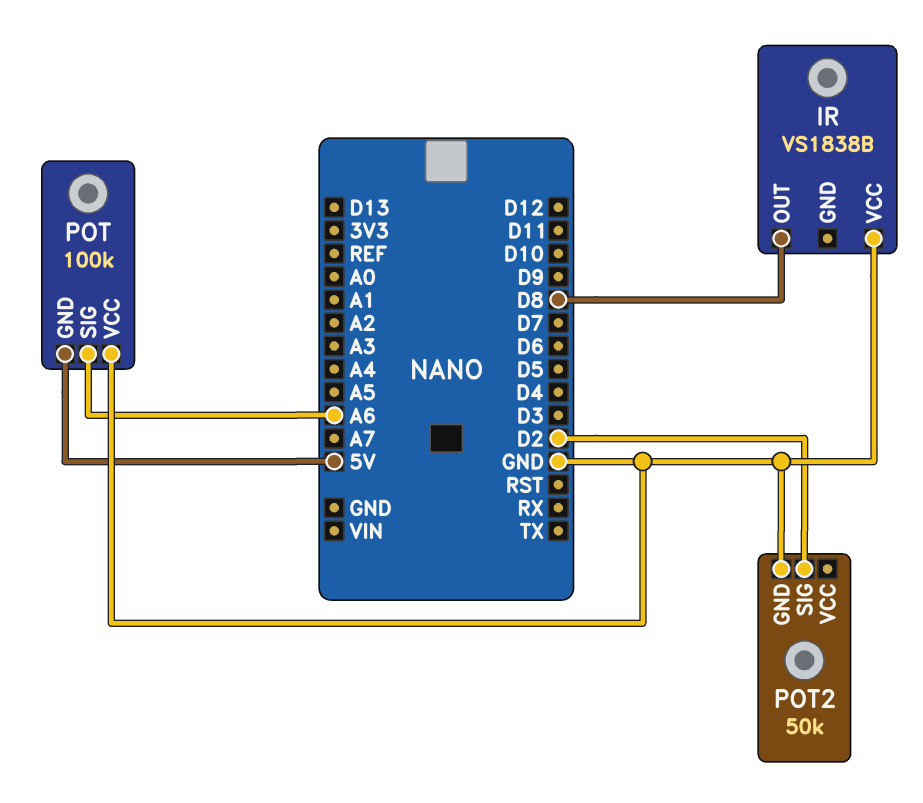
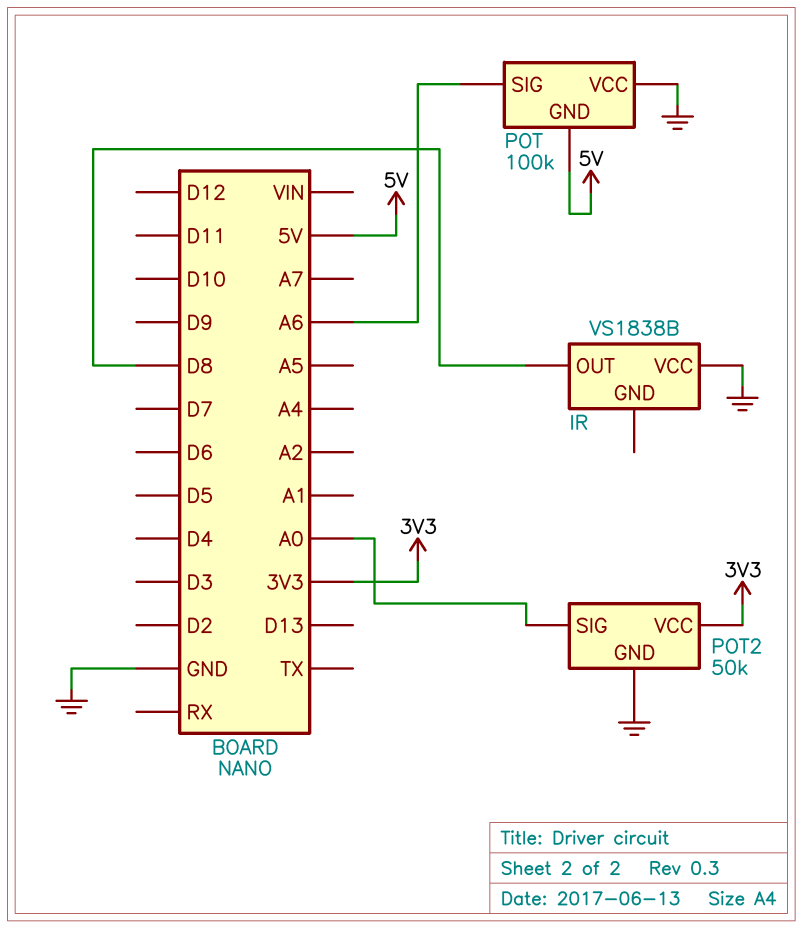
POT2 pin SIG: D2 -> A0
POT2 pin VCC: none -> 3V3

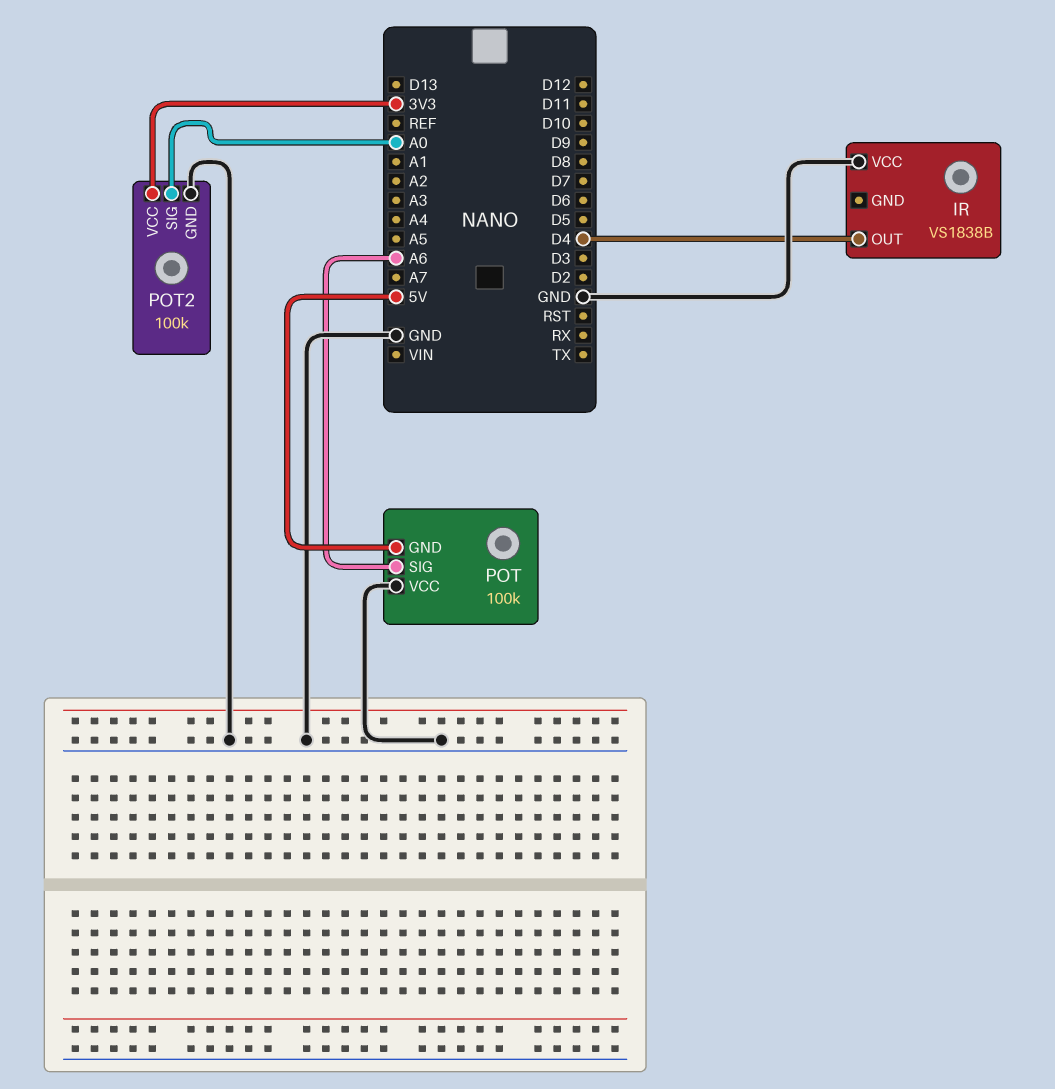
IR pin OUT: D8 -> D4
POT2: 50k -> 100k

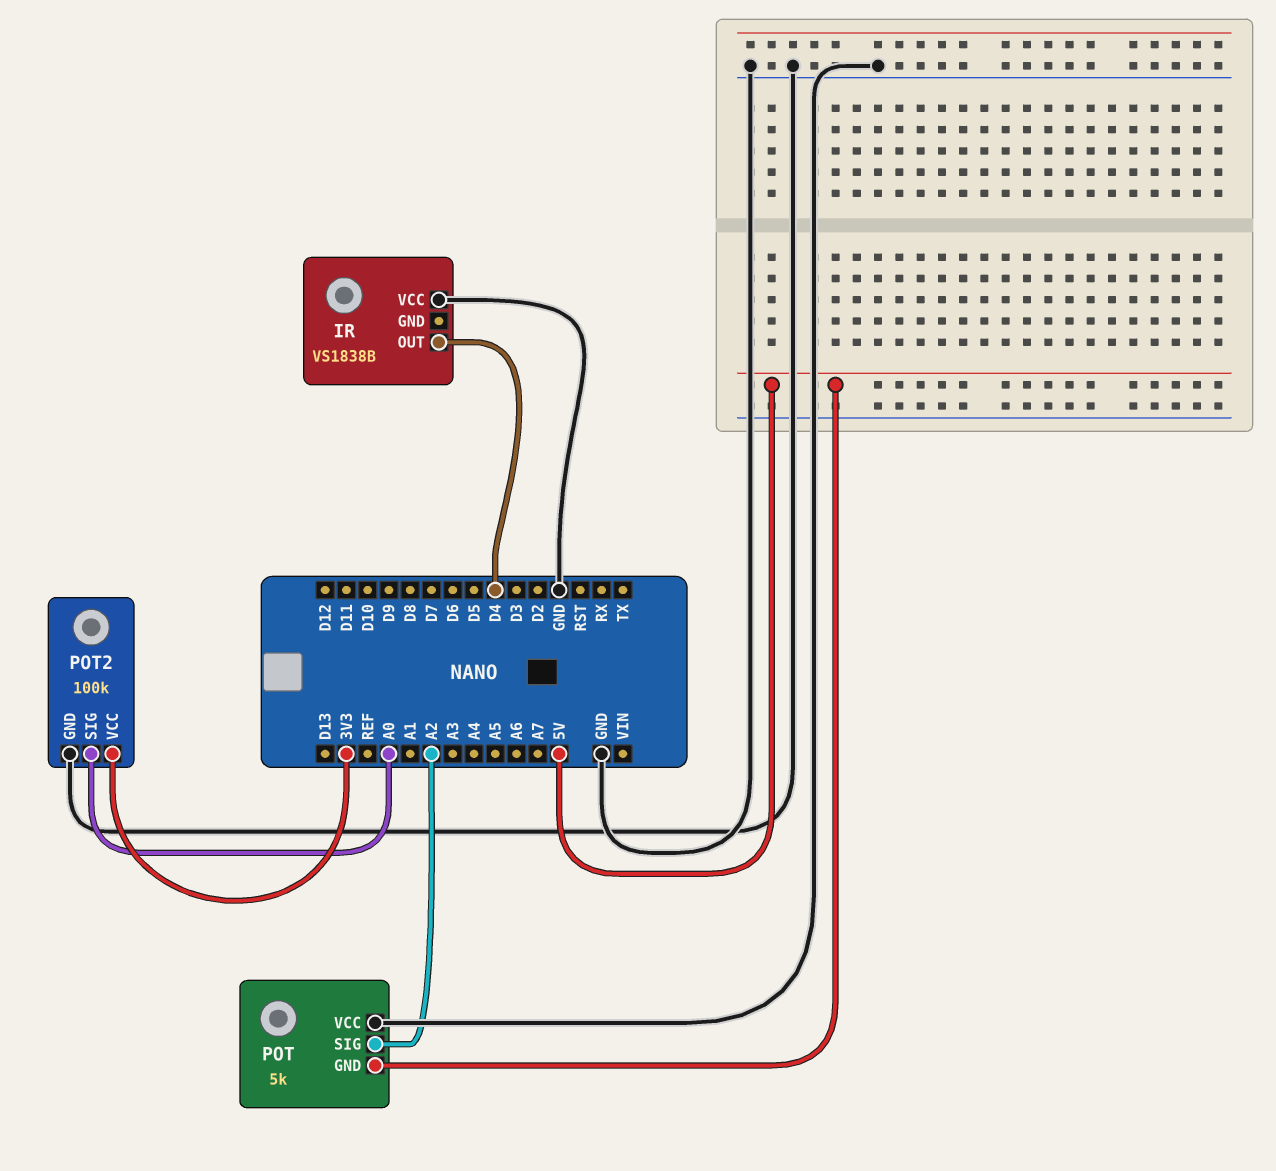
POT: 100k -> 5k
POT pin SIG: A6 -> A2

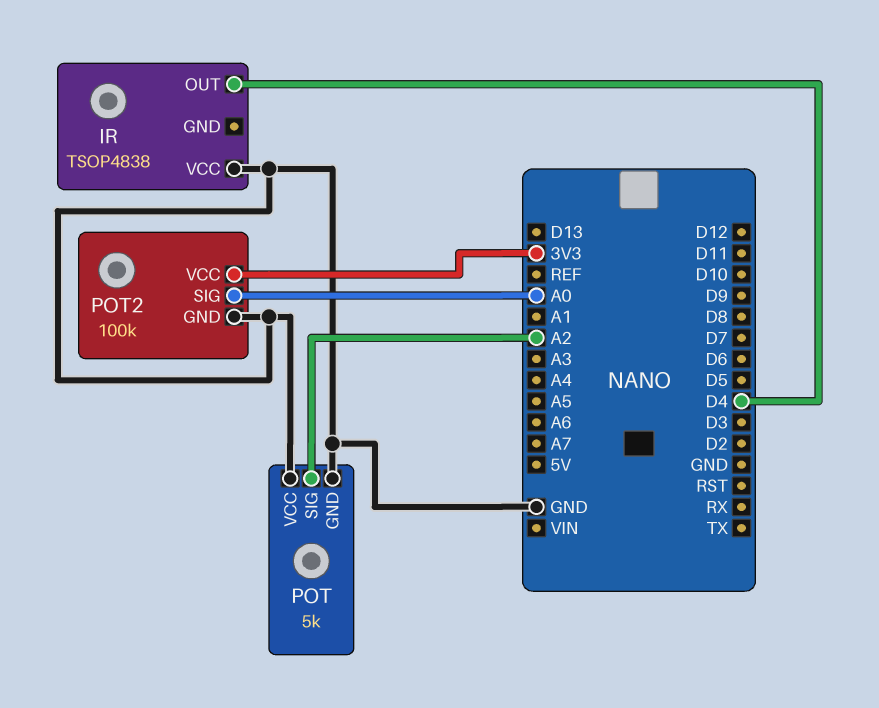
IR: VS1838B -> TSOP4838
POT pin GND: 5V -> GND

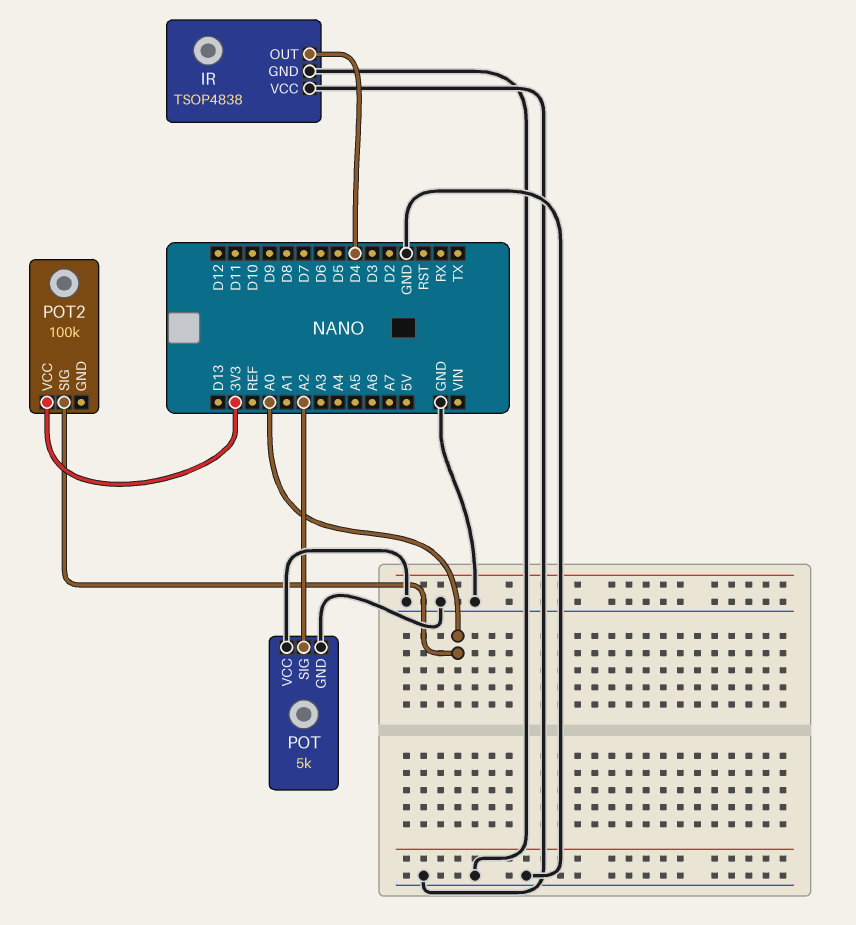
IR pin GND: none -> GND
POT2 pin GND: GND -> none

